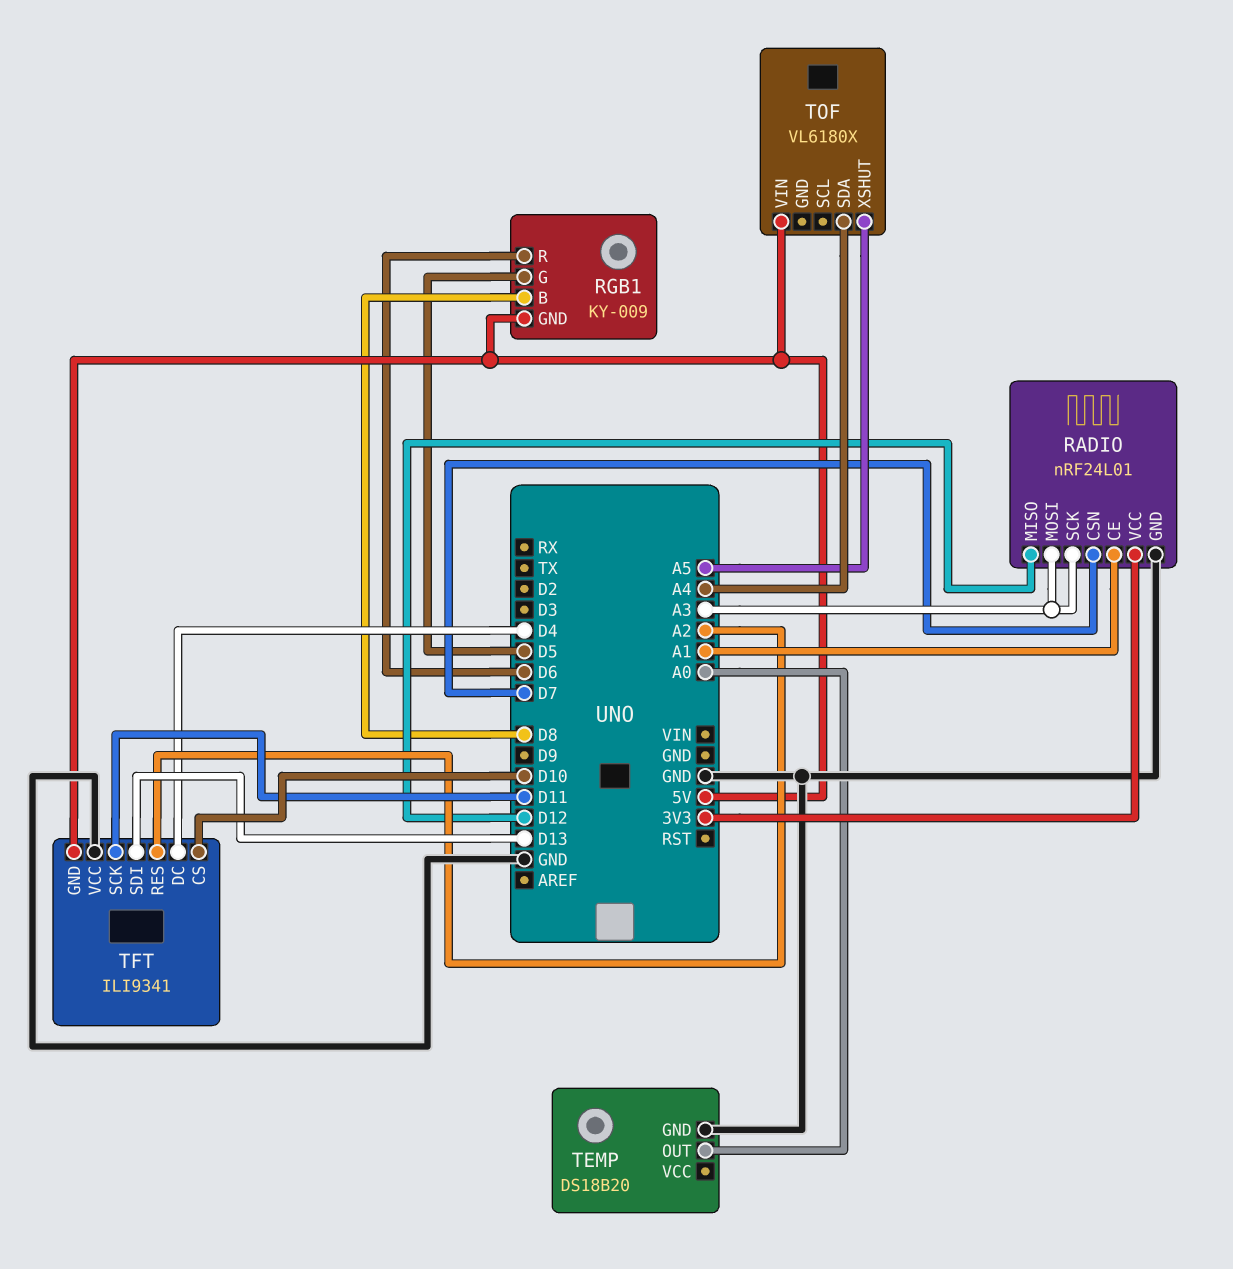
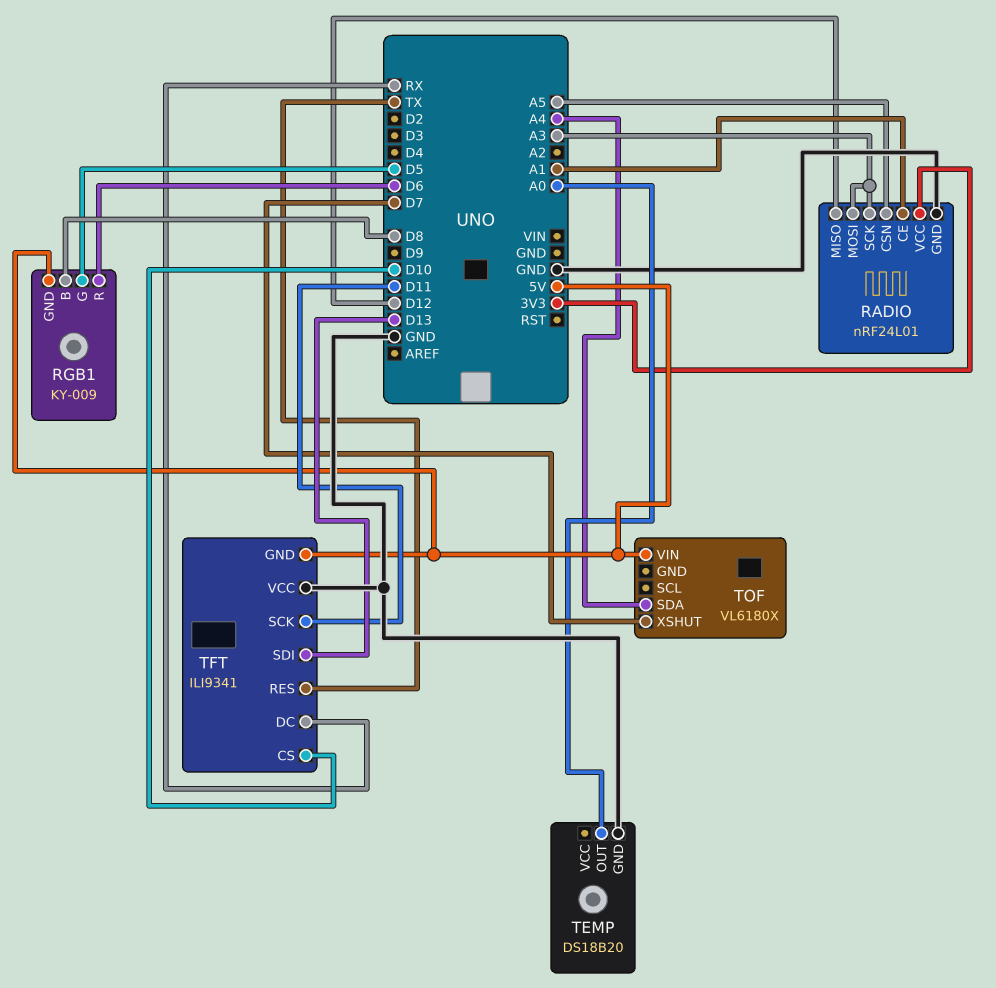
RADIO pin CSN: D7 -> A5
TFT pin DC: D4 -> RX
TFT pin RES: A2 -> TX
TOF pin XSHUT: A5 -> D7

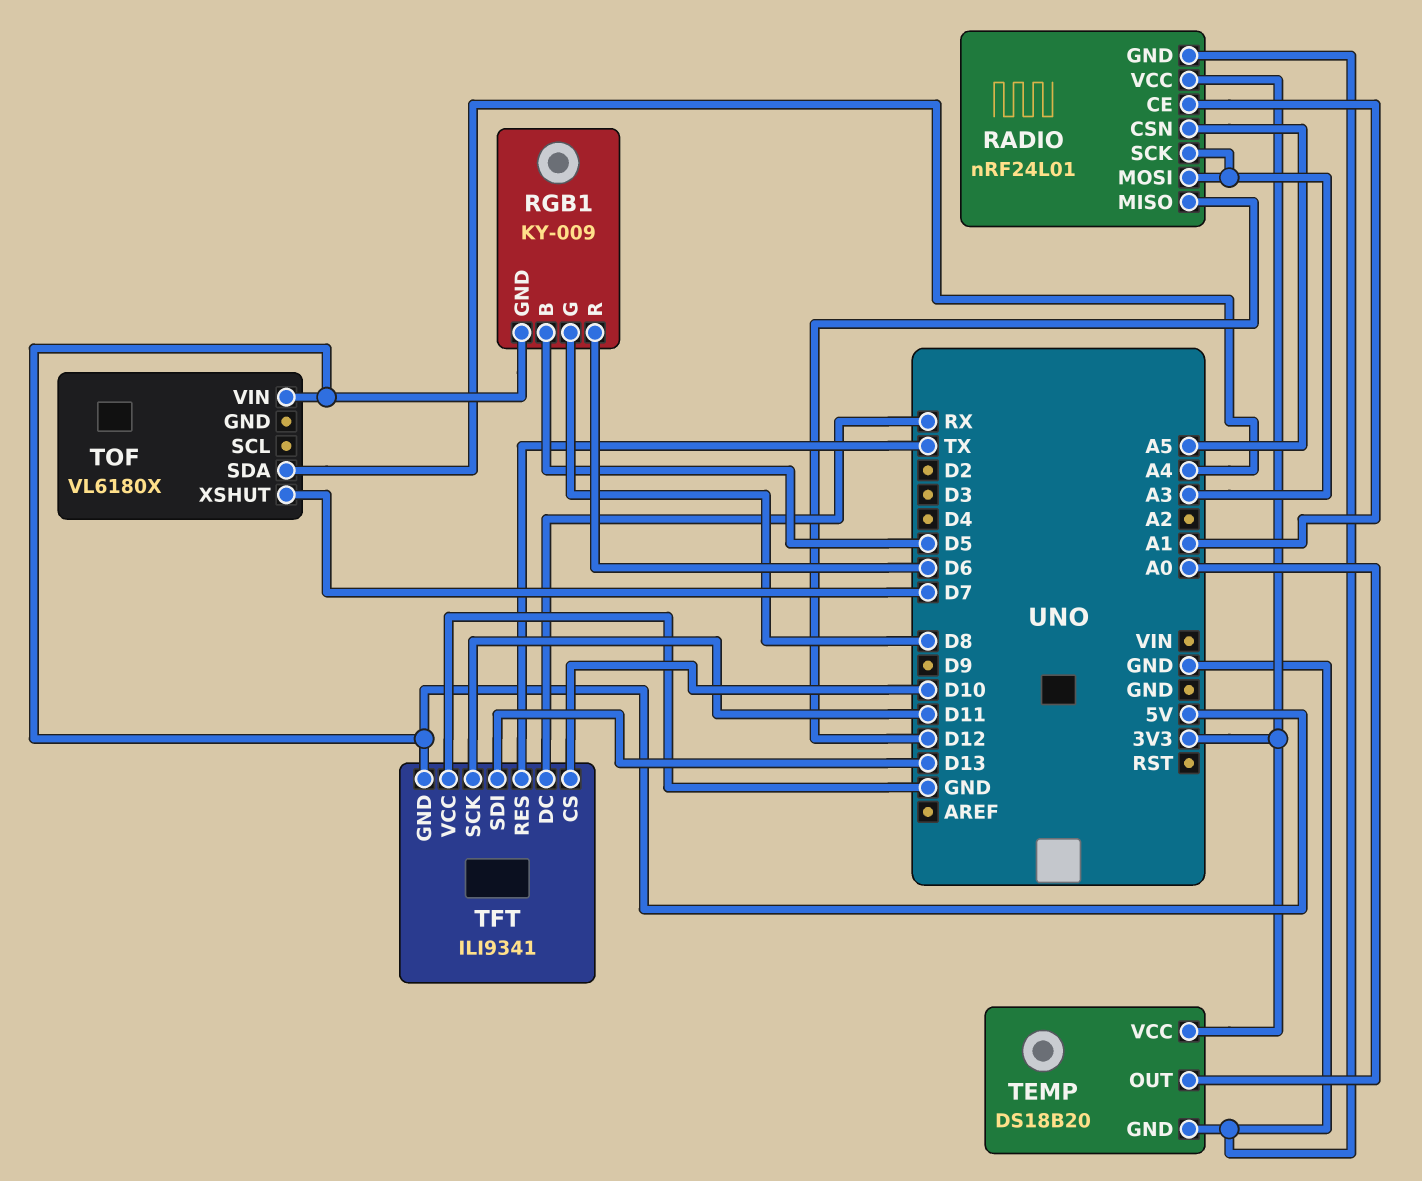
RGB1 pin B: D8 -> D5
RGB1 pin G: D5 -> D8
TEMP pin VCC: none -> 3V3

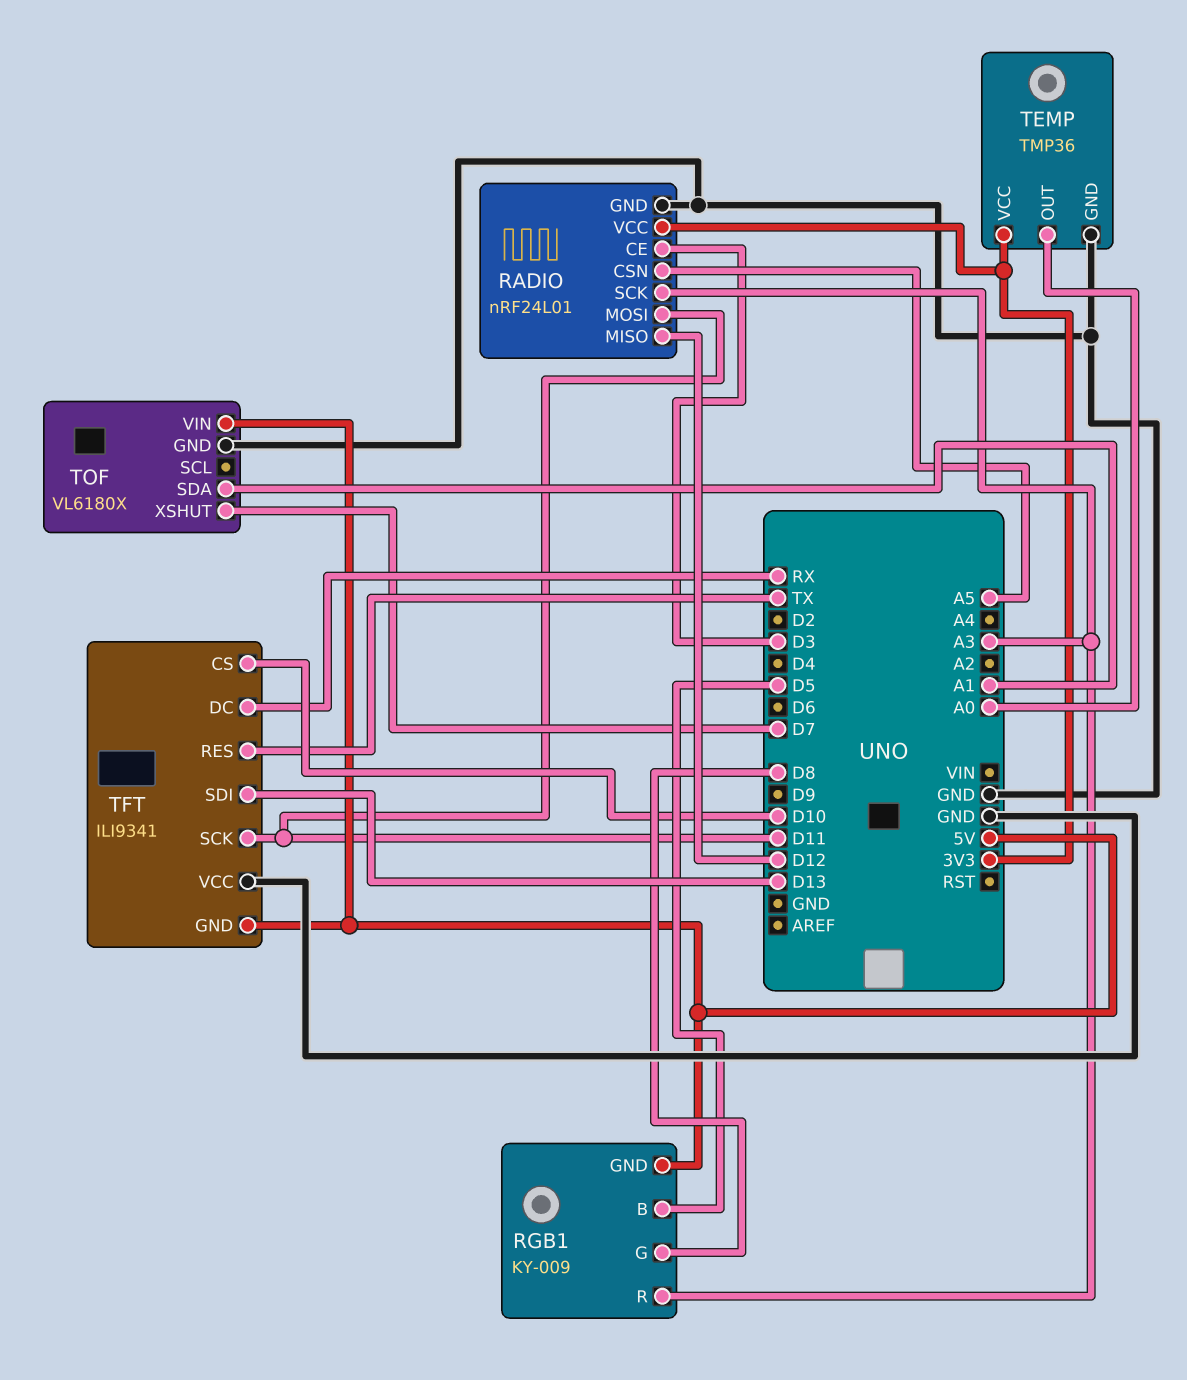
RADIO pin CE: A1 -> D3
RADIO pin MOSI: A3 -> D11
RGB1 pin R: D6 -> A3
TEMP: DS18B20 -> TMP36
TOF pin GND: none -> GND
TOF pin SDA: A4 -> A1

